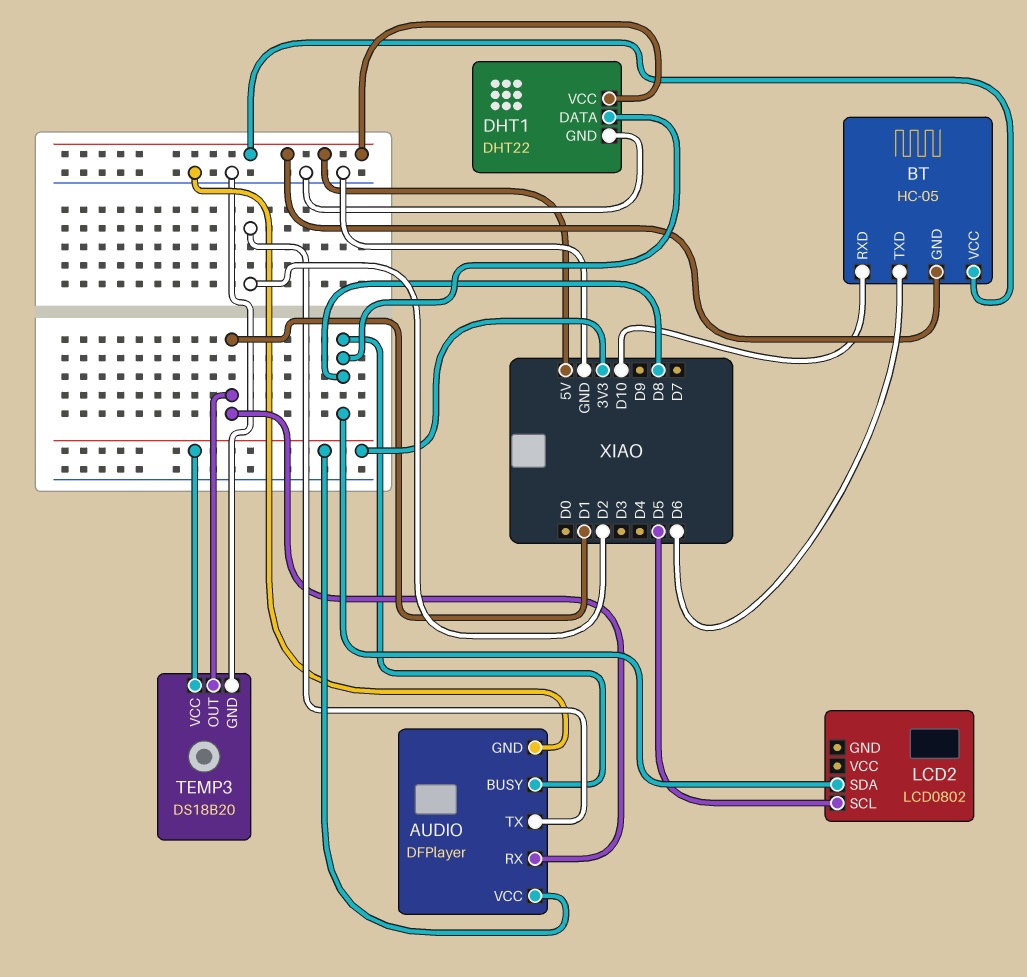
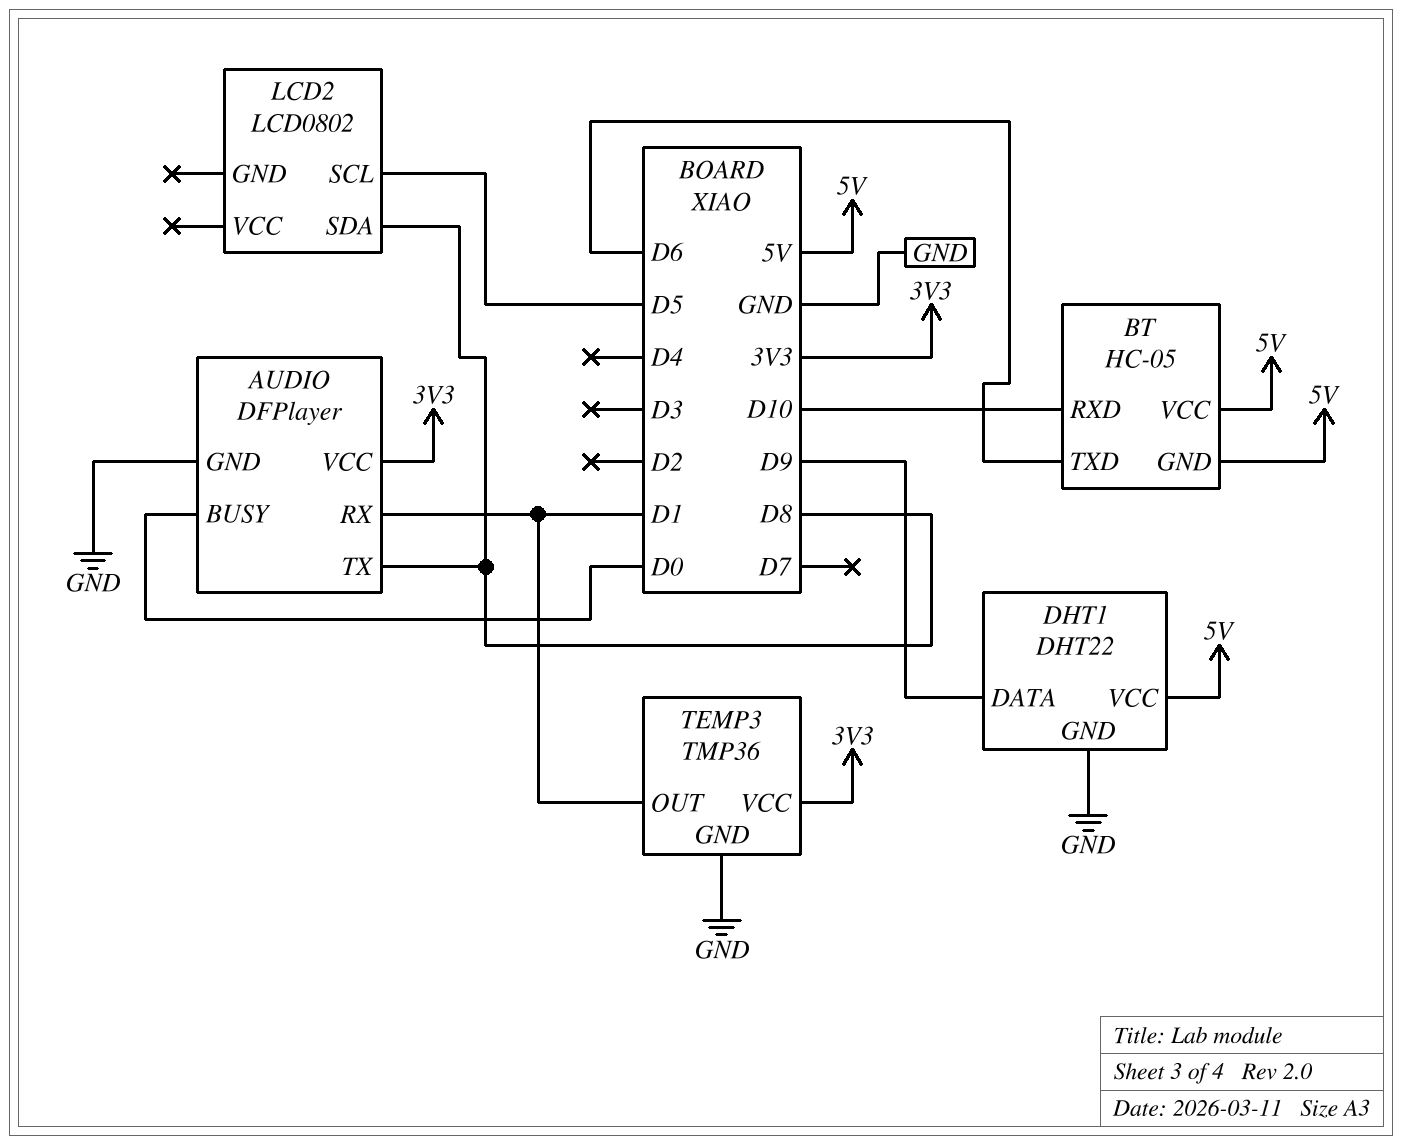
AUDIO pin BUSY: D8 -> D0
AUDIO pin TX: D2 -> D8
DHT1 pin DATA: D8 -> D9
TEMP3: DS18B20 -> TMP36

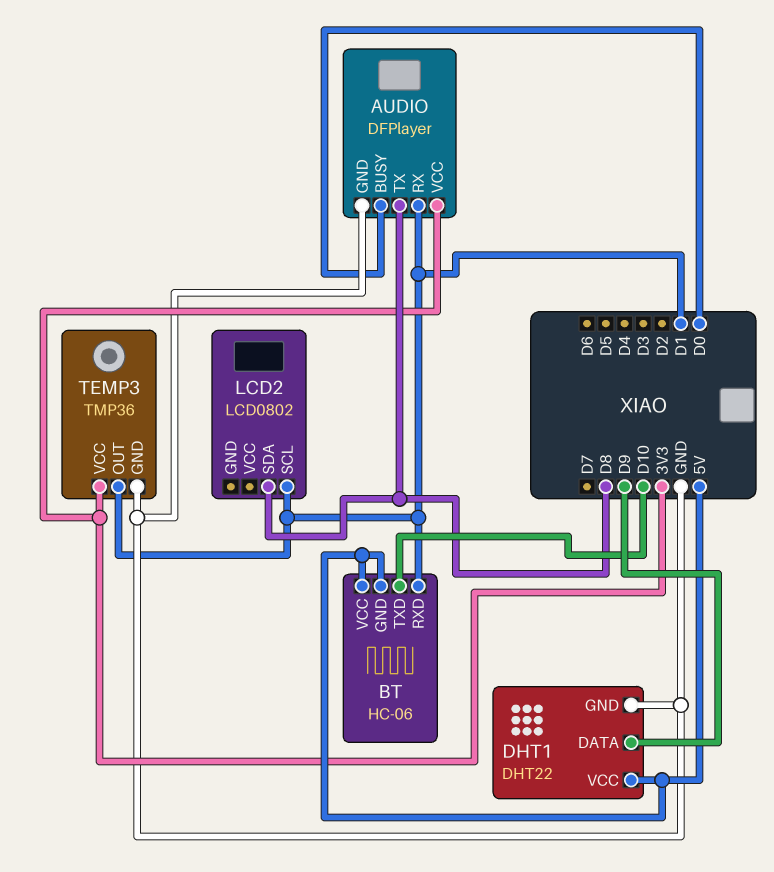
BT: HC-05 -> HC-06
BT pin RXD: D10 -> D1
BT pin TXD: D6 -> D10
LCD2 pin SCL: D5 -> D1

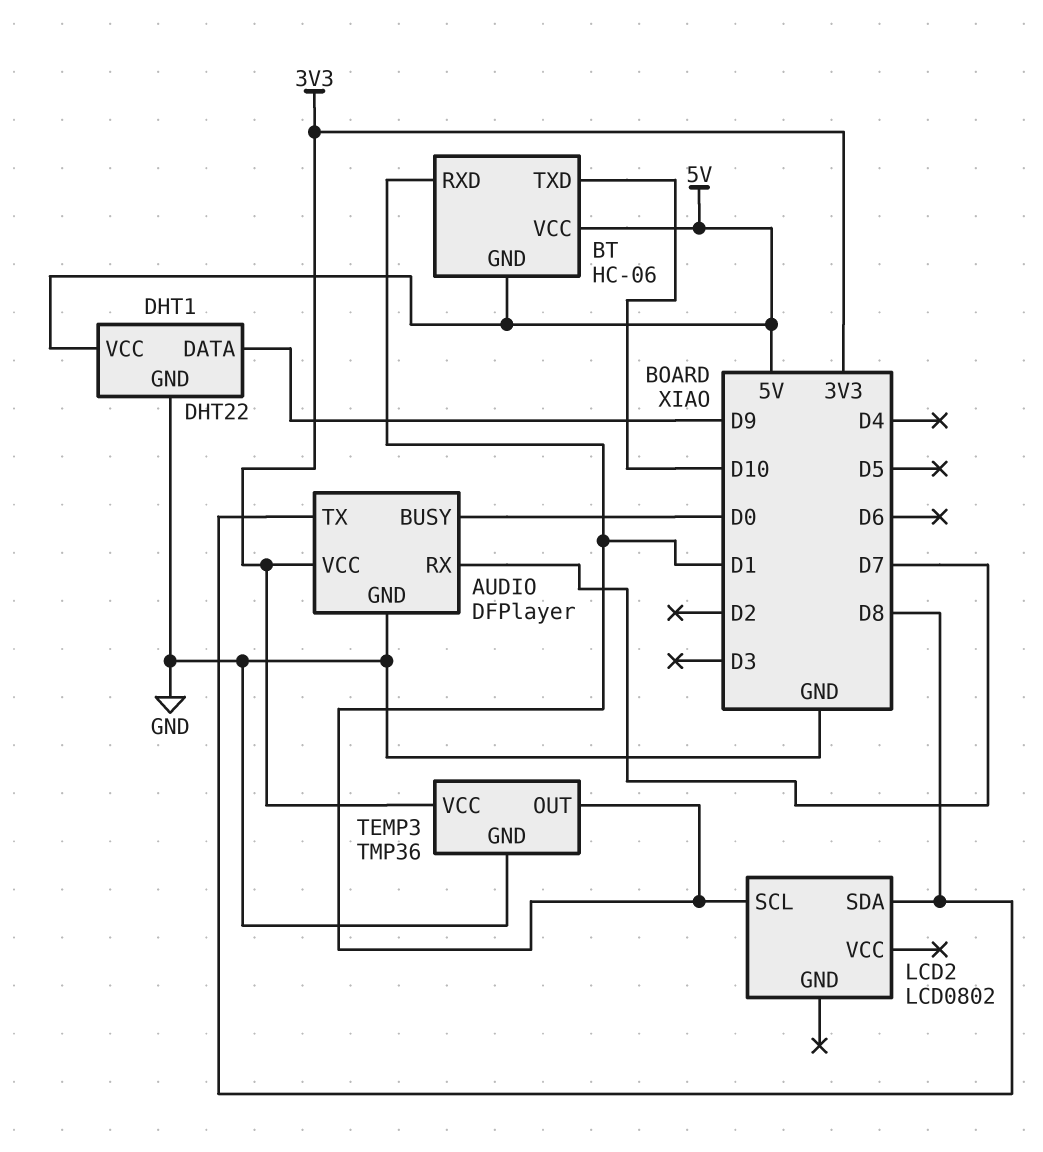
AUDIO pin RX: D1 -> D7

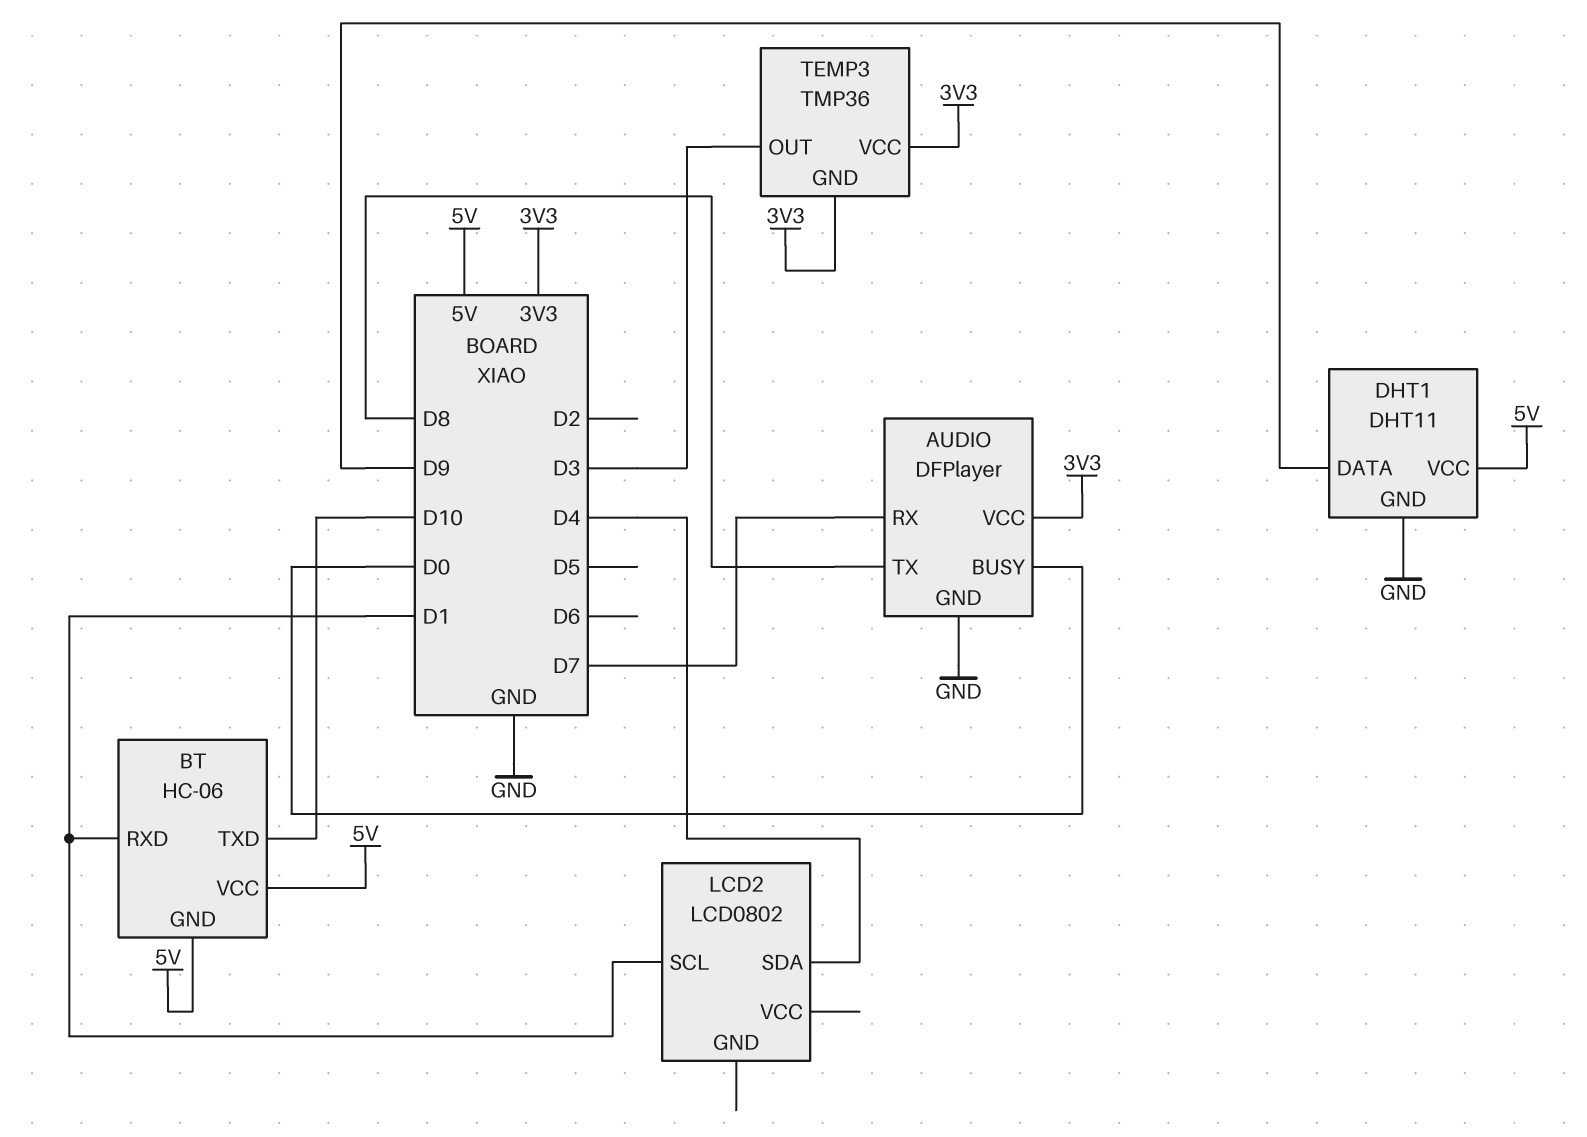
DHT1: DHT22 -> DHT11
LCD2 pin SDA: D8 -> D4
TEMP3 pin GND: GND -> 3V3
TEMP3 pin OUT: D1 -> D3

